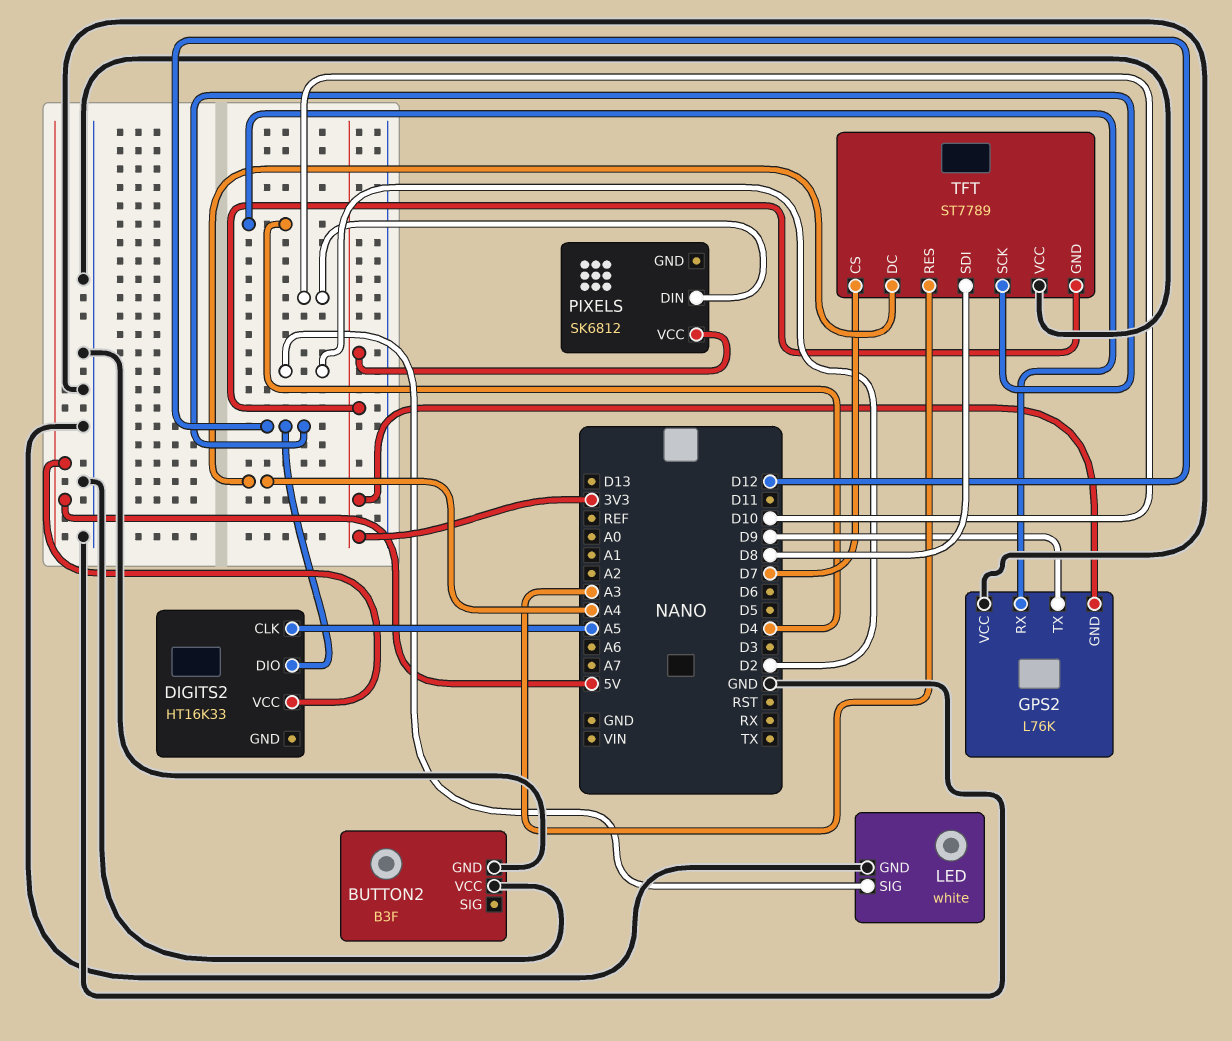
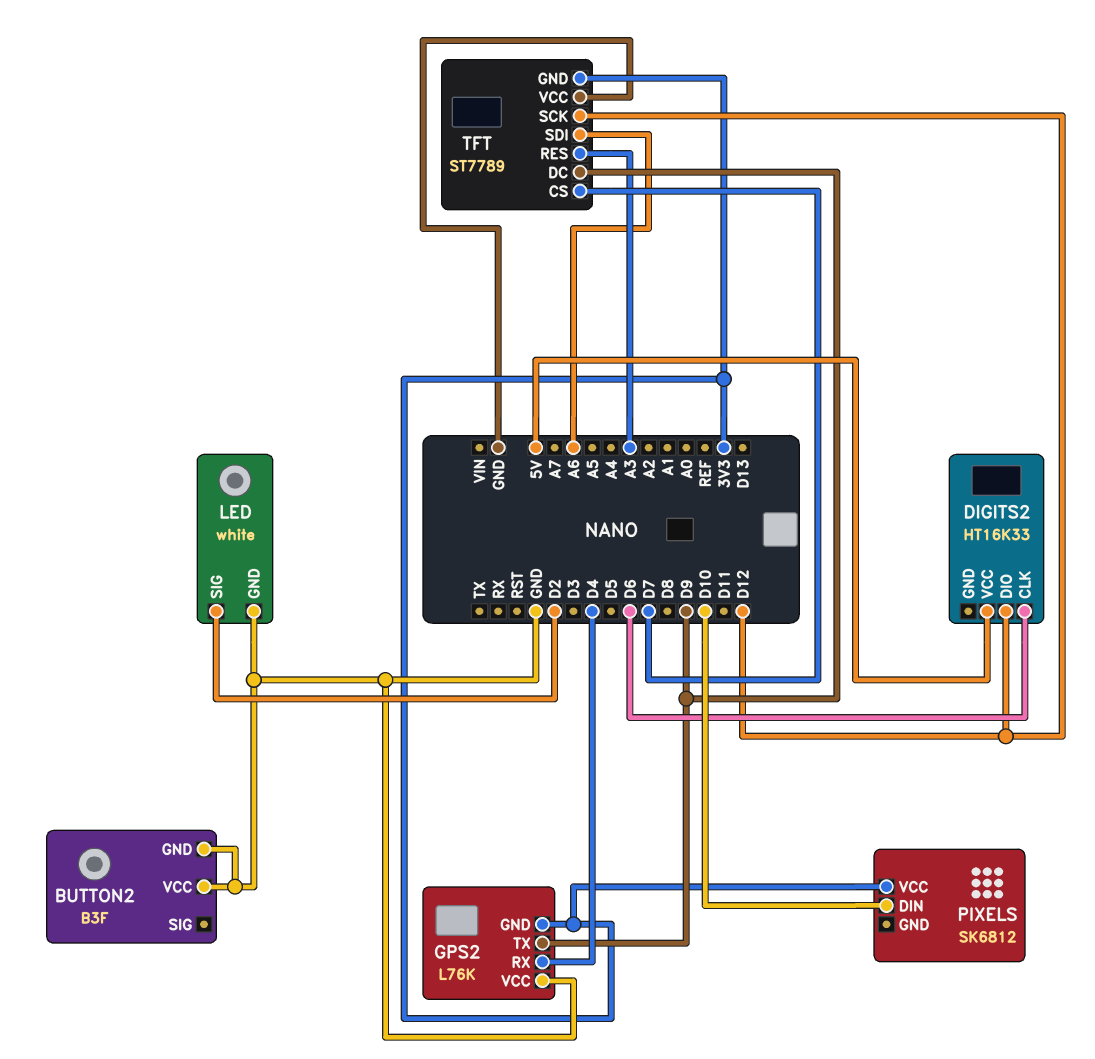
DIGITS2 pin CLK: A5 -> D6
TFT pin DC: A4 -> D9
TFT pin SDI: D8 -> A6

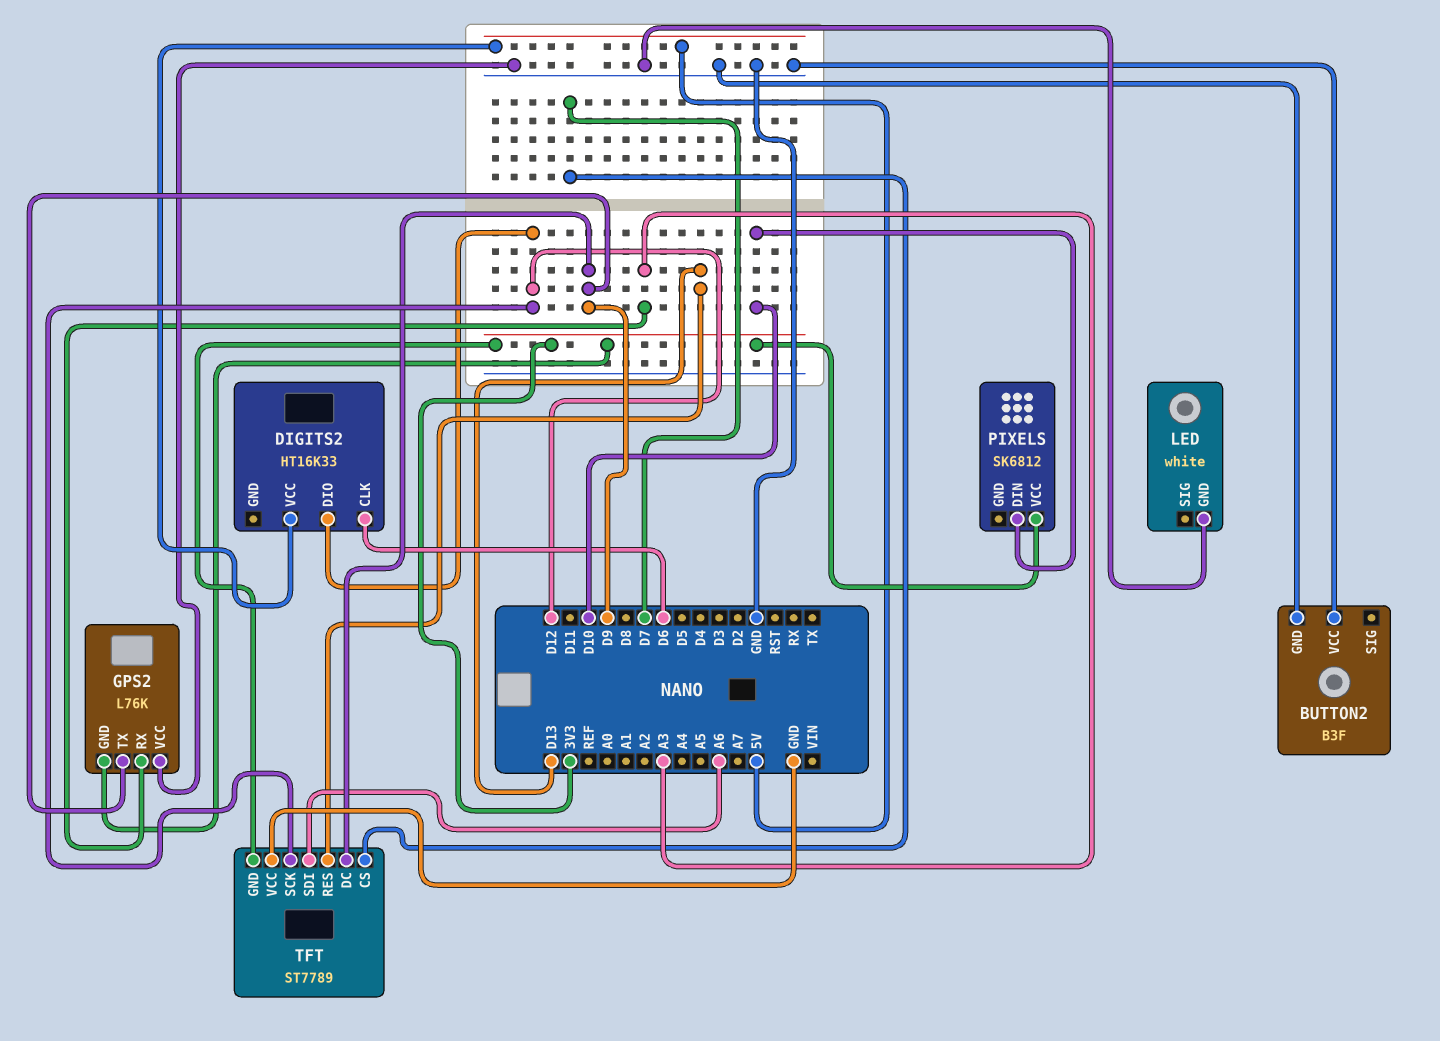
GPS2 pin RX: D4 -> A3
LED pin SIG: D2 -> none
TFT pin RES: A3 -> D13

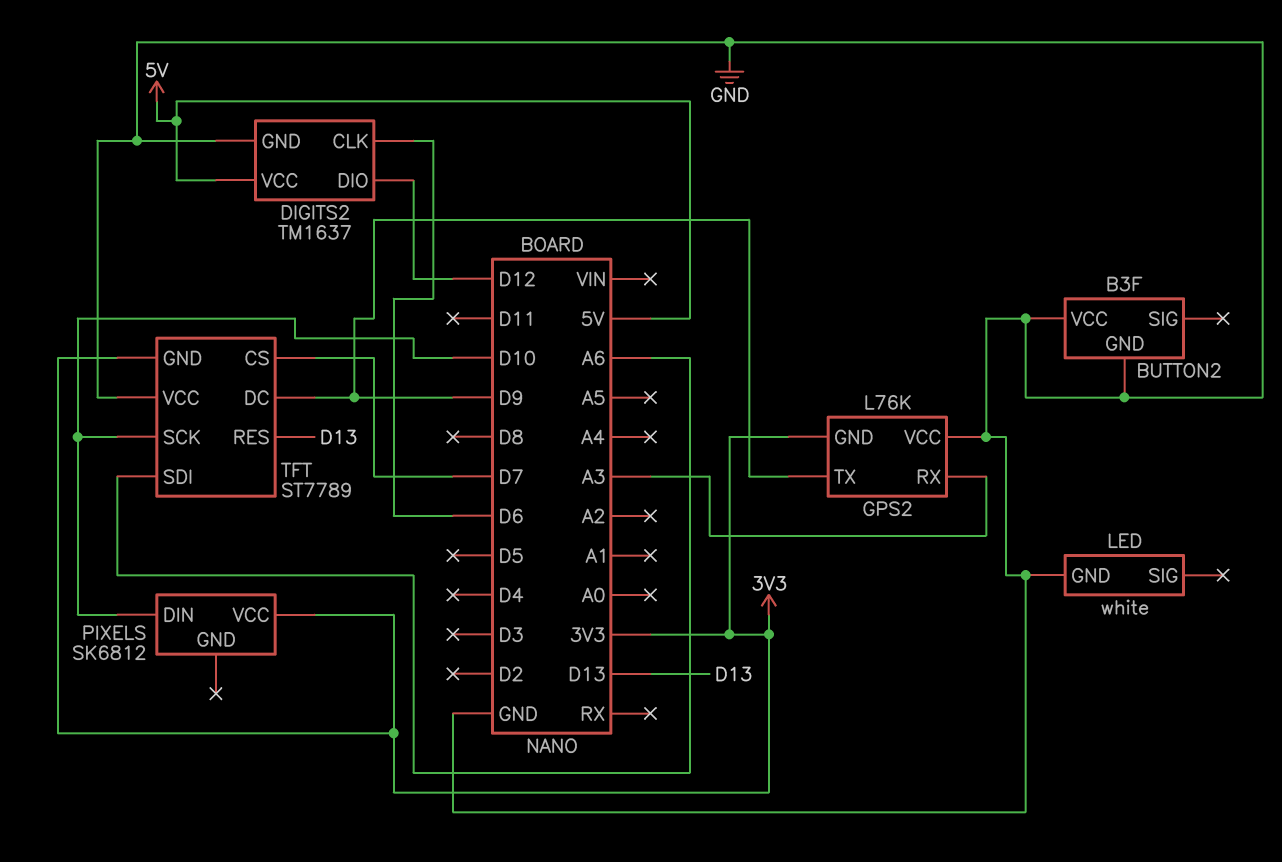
DIGITS2: HT16K33 -> TM1637
DIGITS2 pin GND: none -> GND
TFT pin SCK: D12 -> D10

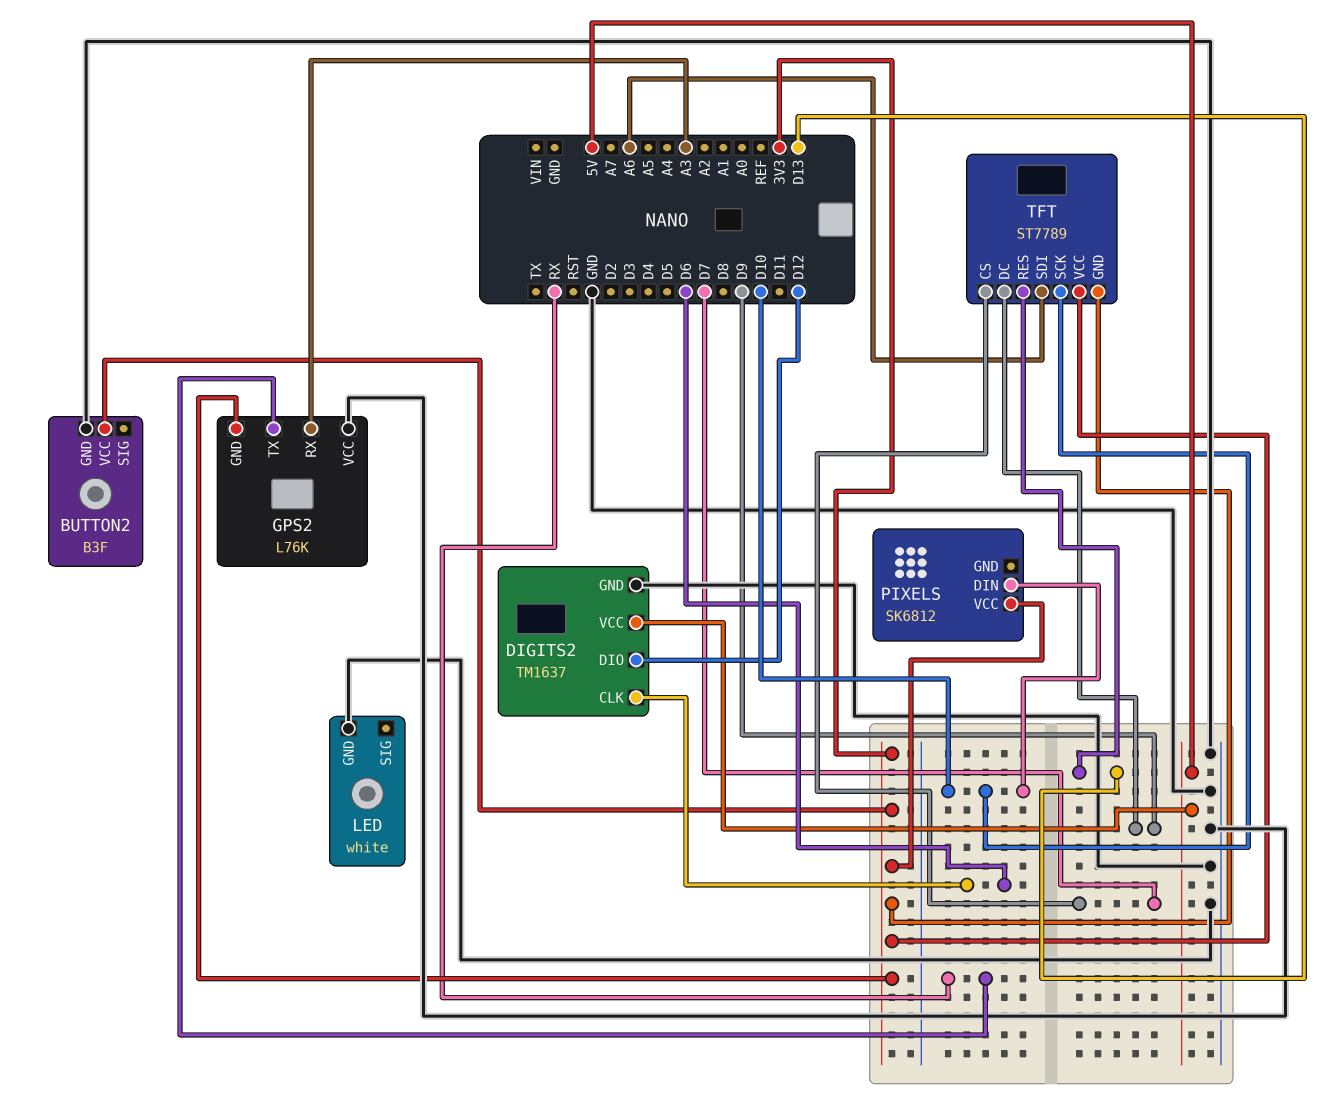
BUTTON2 pin VCC: GND -> 3V3
GPS2 pin TX: D9 -> RX
TFT pin VCC: GND -> 3V3

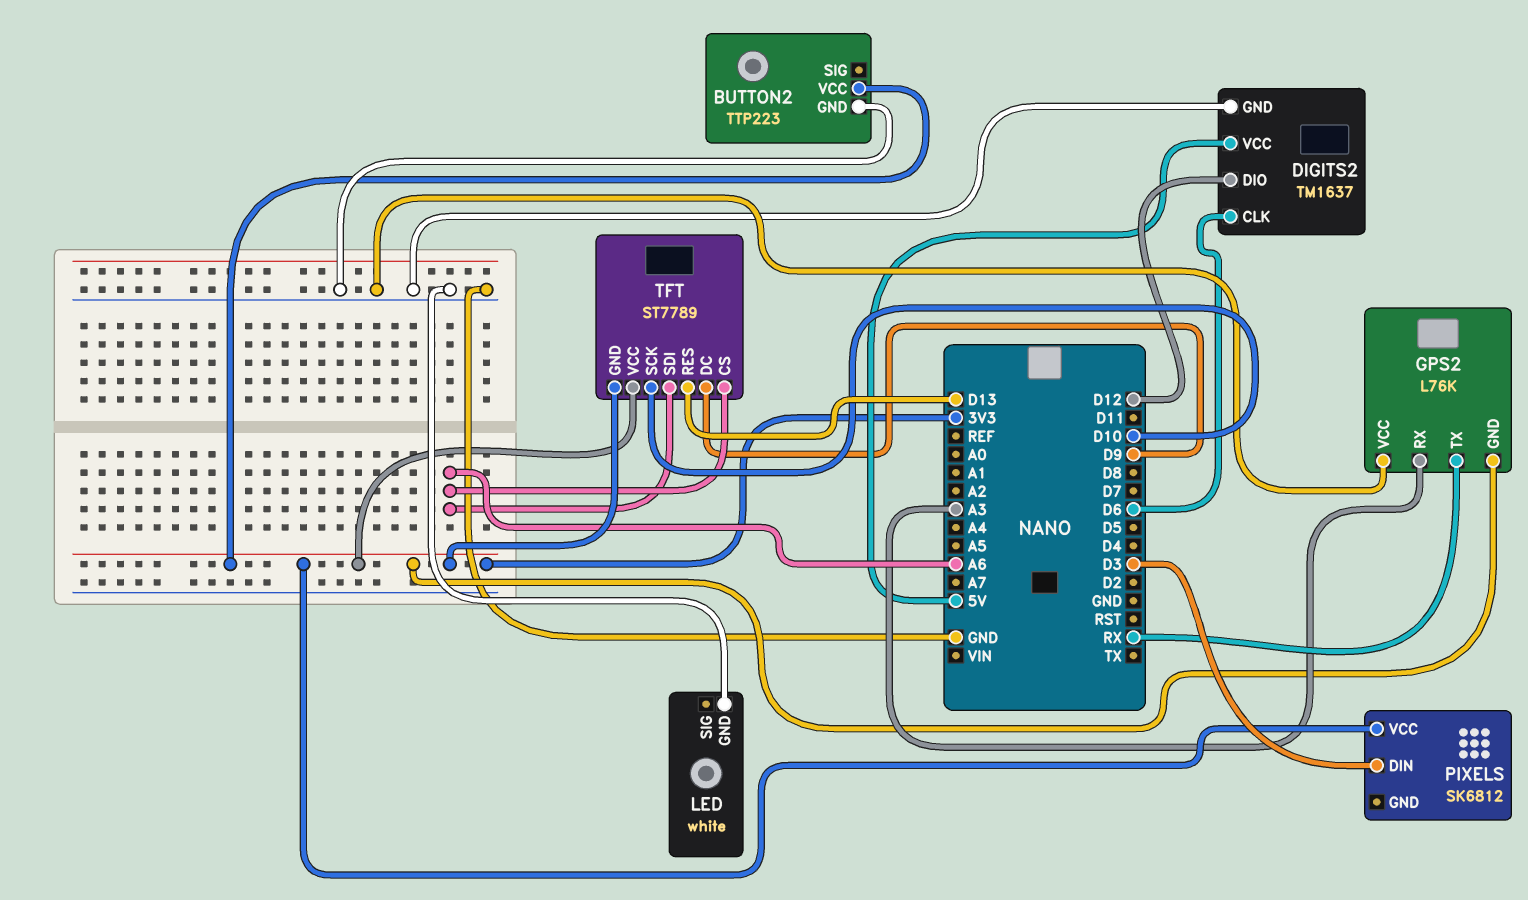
BUTTON2: B3F -> TTP223
PIXELS pin DIN: D10 -> D3
TFT pin CS: D7 -> A6

